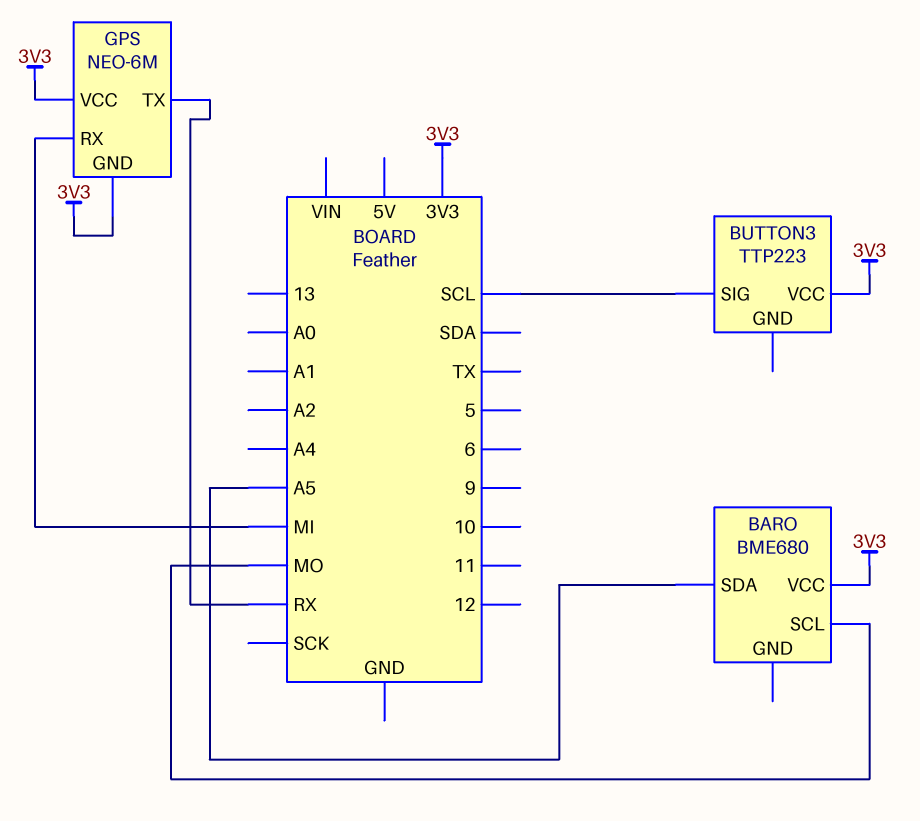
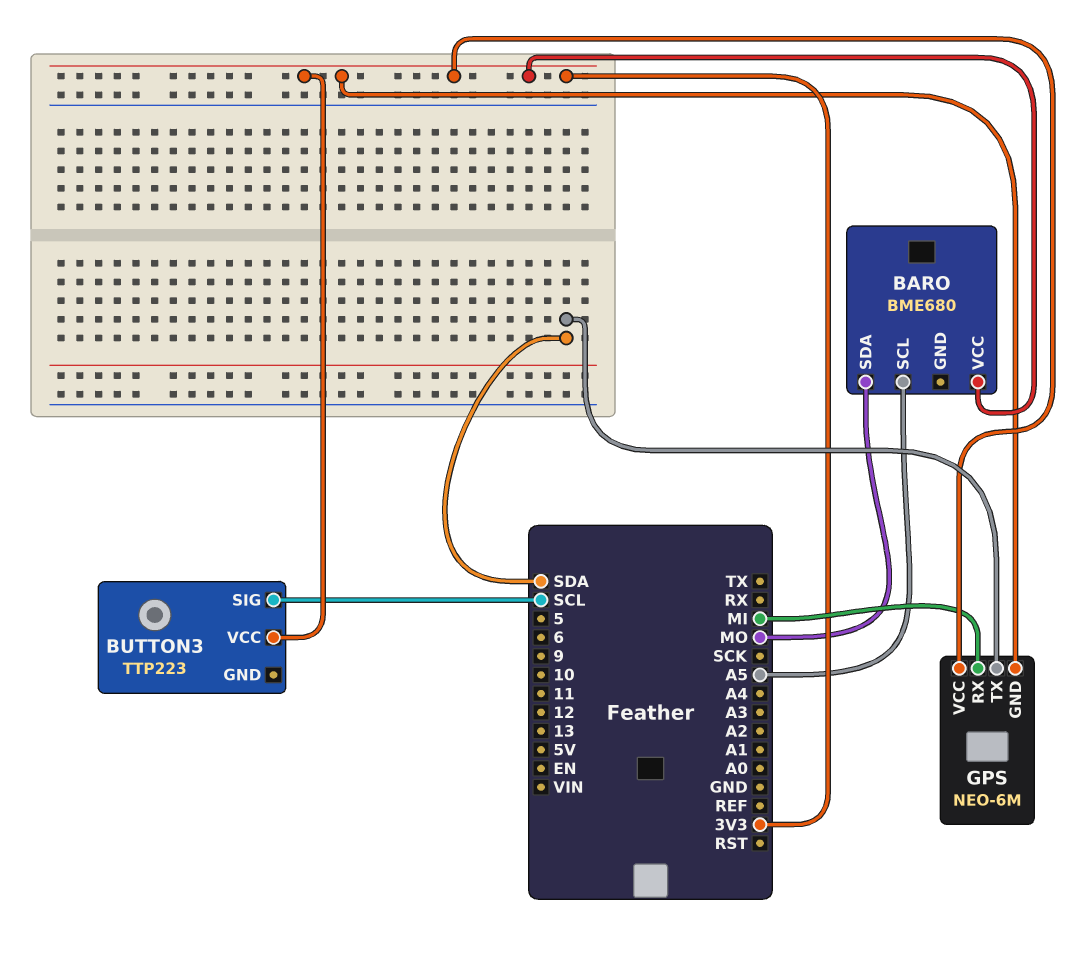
BARO pin SCL: MO -> A5
BARO pin SDA: A5 -> MO
GPS pin TX: RX -> SDA

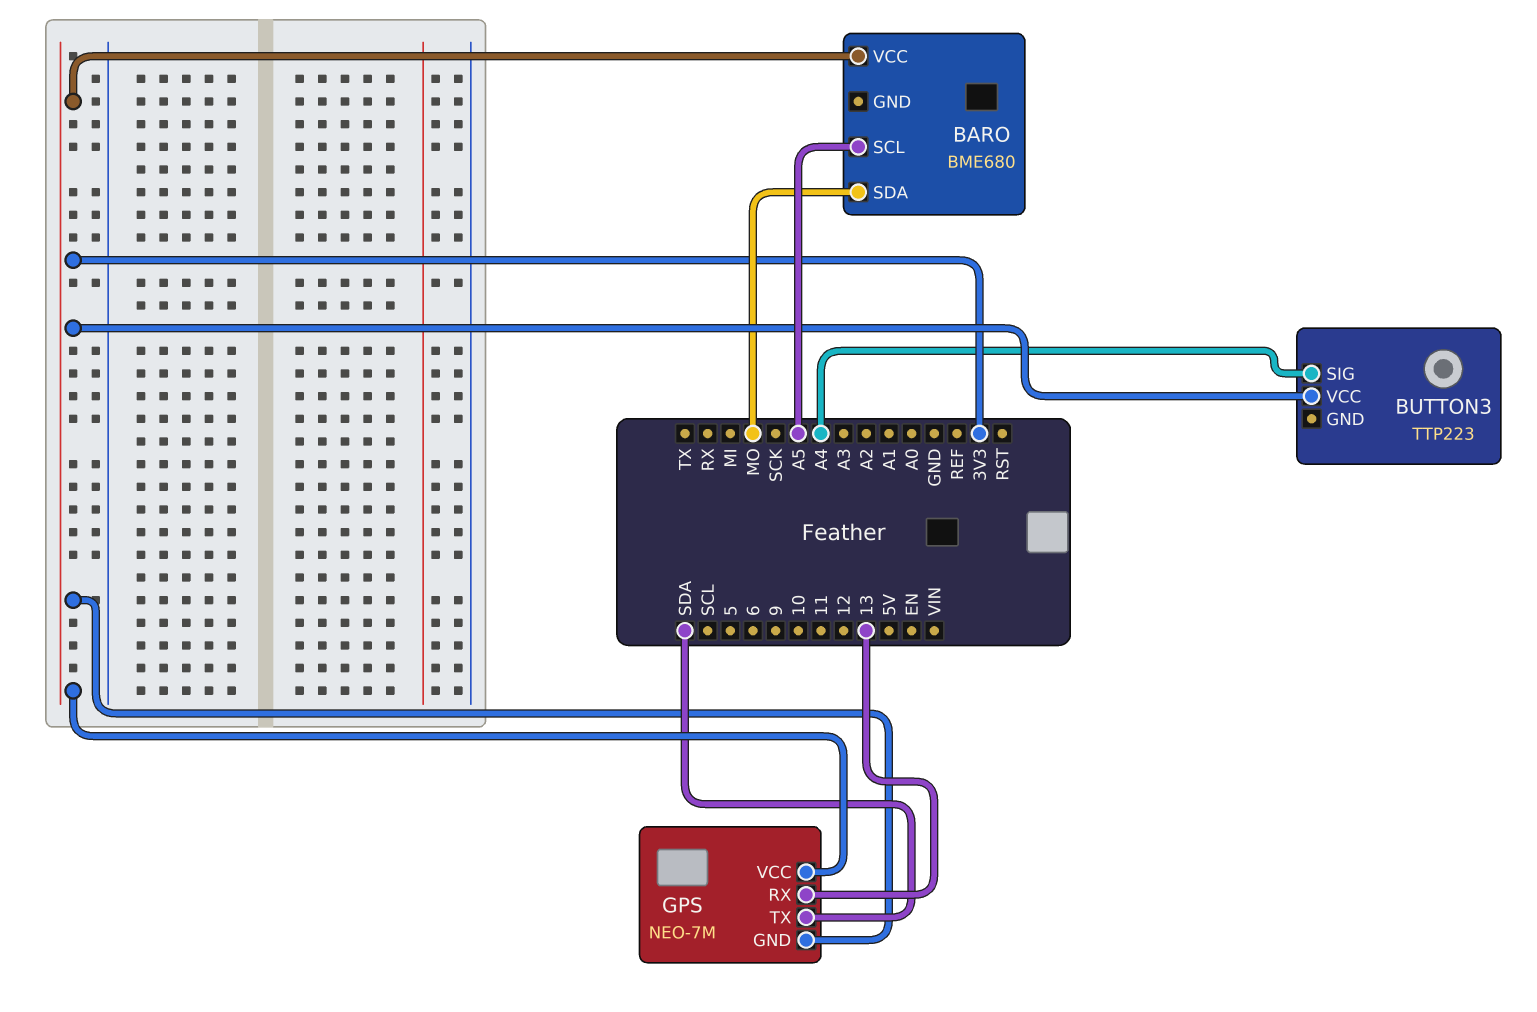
BUTTON3 pin SIG: SCL -> A4
GPS: NEO-6M -> NEO-7M
GPS pin RX: MI -> 13

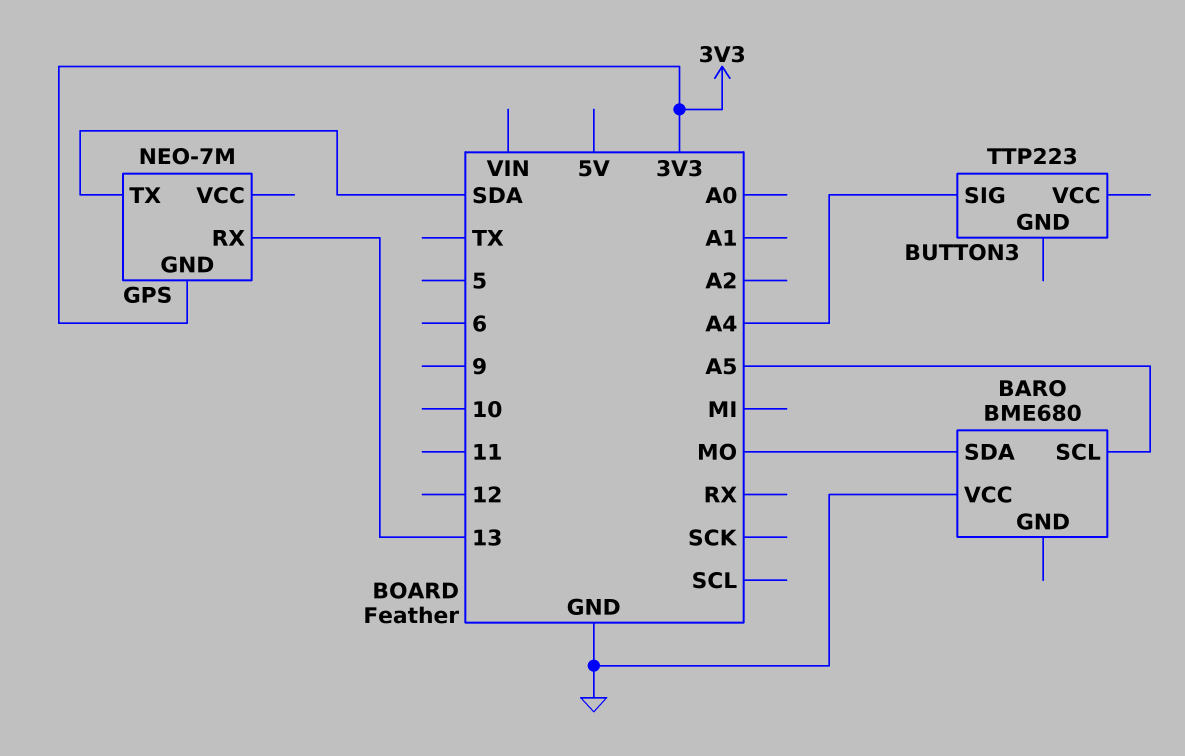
BARO pin VCC: 3V3 -> GND
BUTTON3 pin VCC: 3V3 -> none
GPS pin VCC: 3V3 -> none

